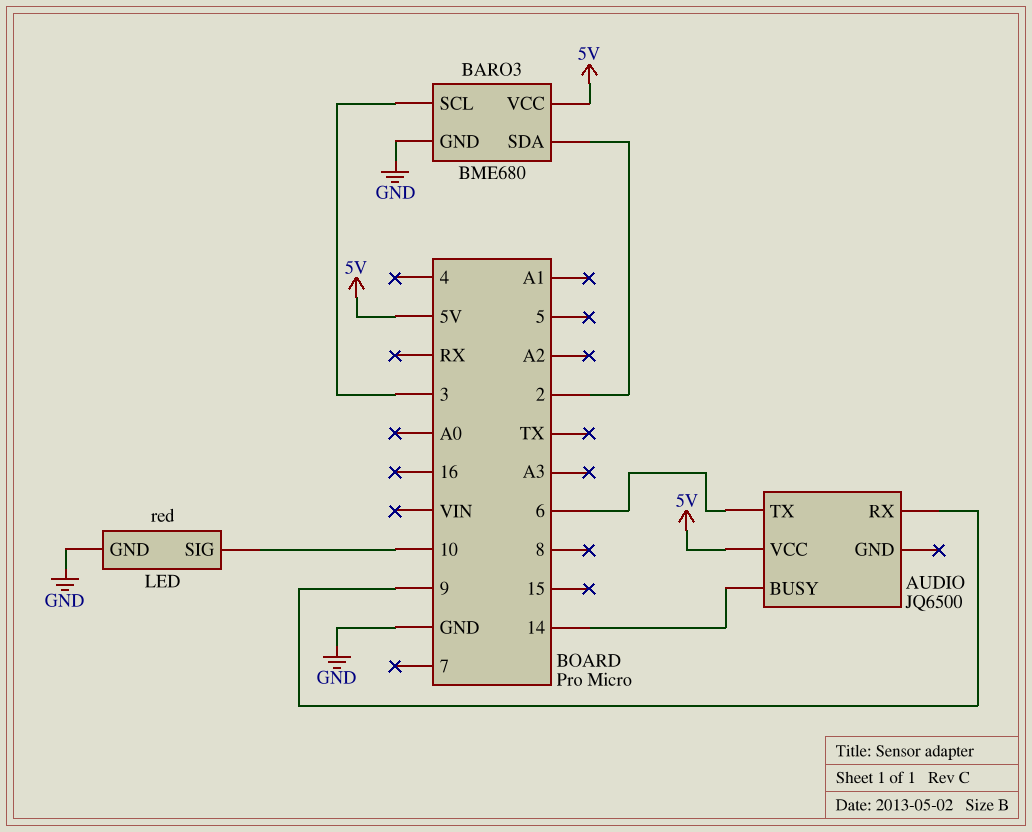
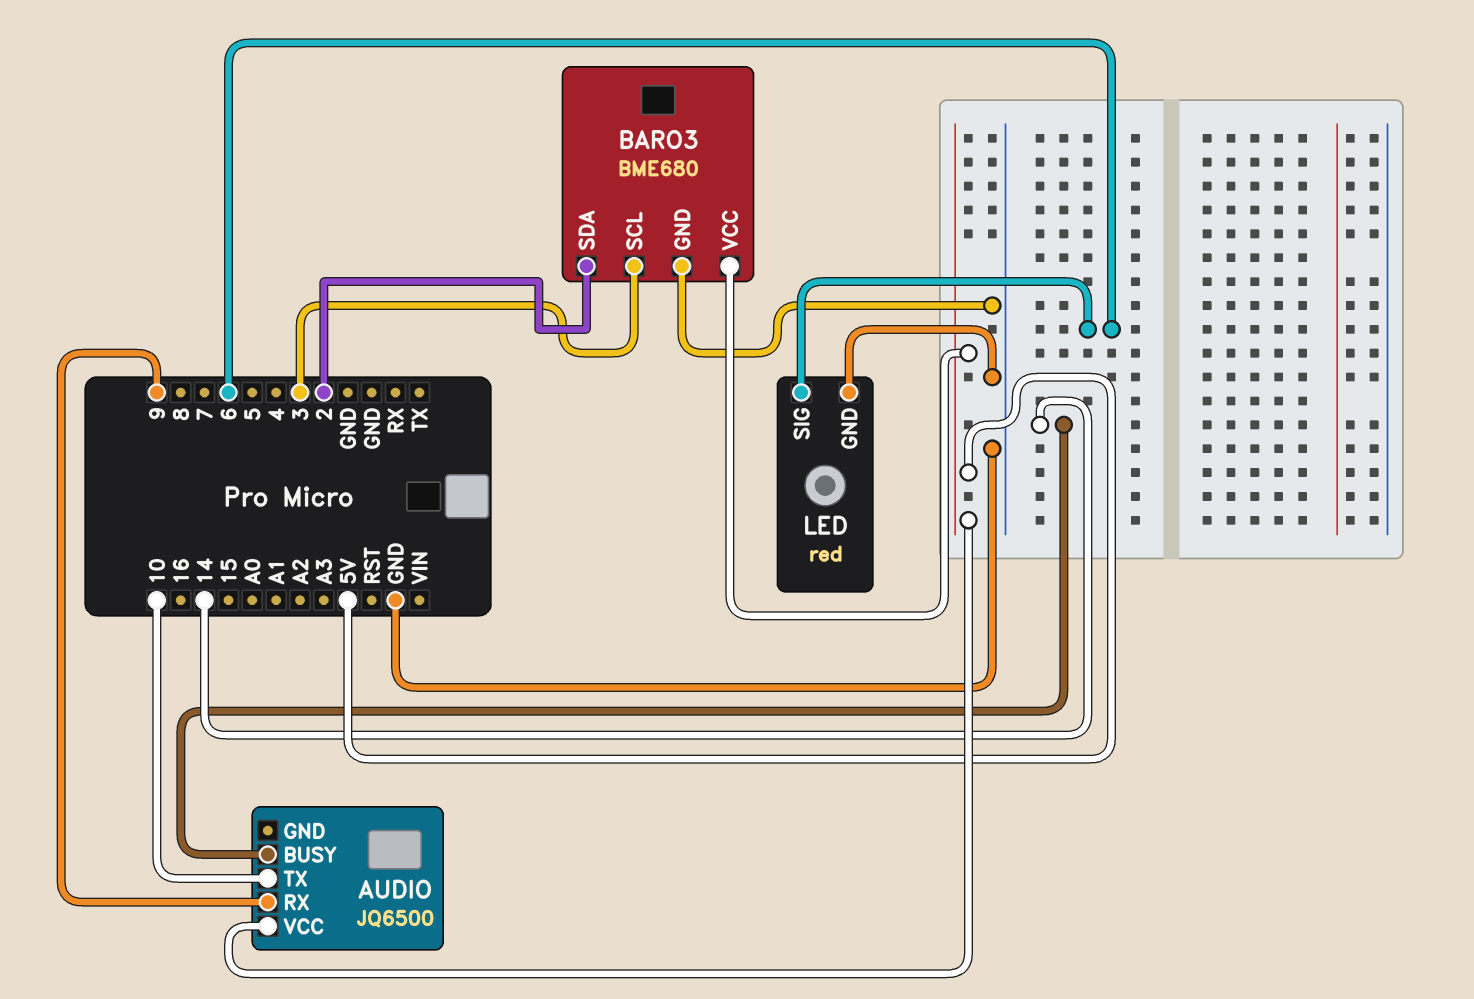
AUDIO pin TX: 6 -> 10
LED pin SIG: 10 -> 6

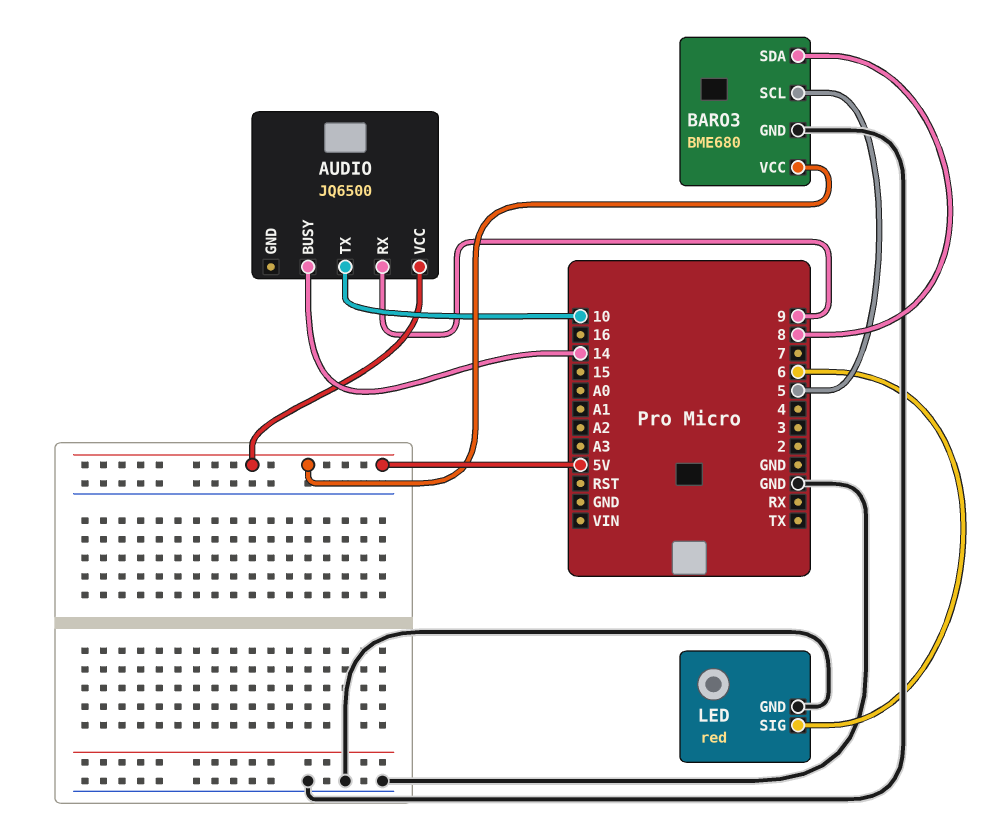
BARO3 pin SCL: 3 -> 5
BARO3 pin SDA: 2 -> 8

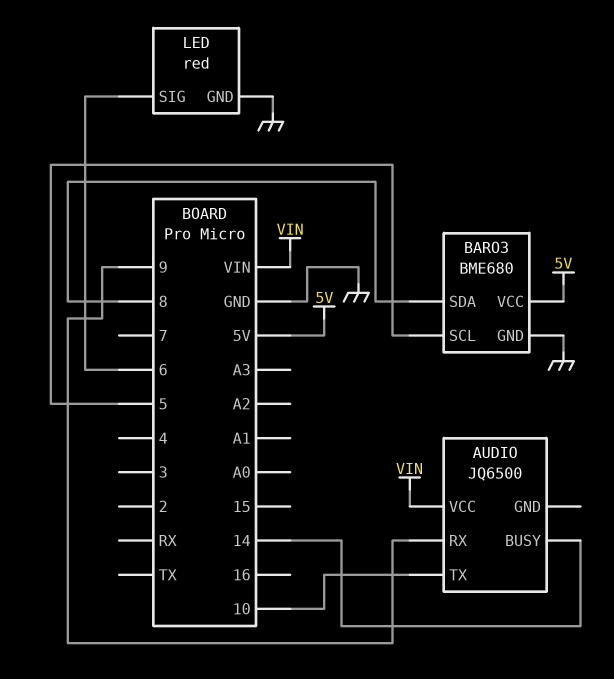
AUDIO pin VCC: 5V -> VIN

